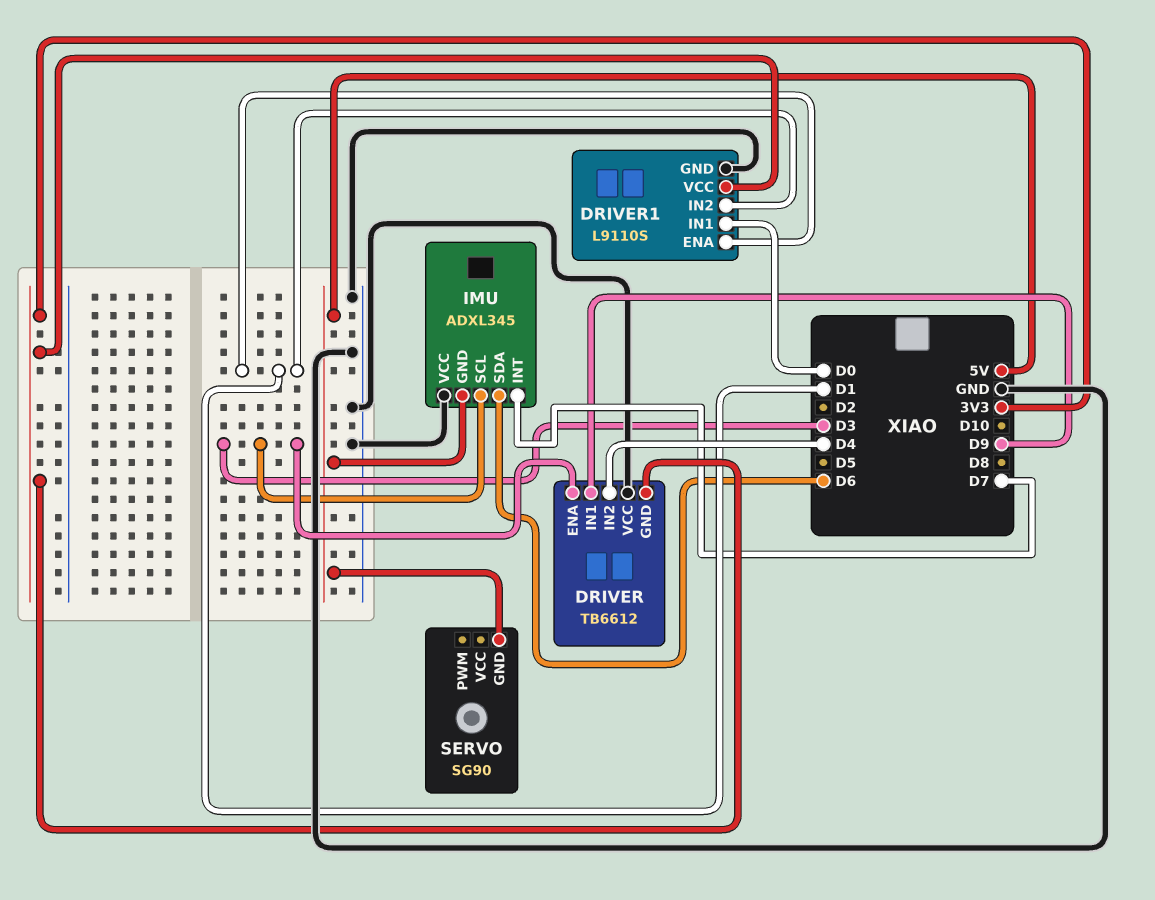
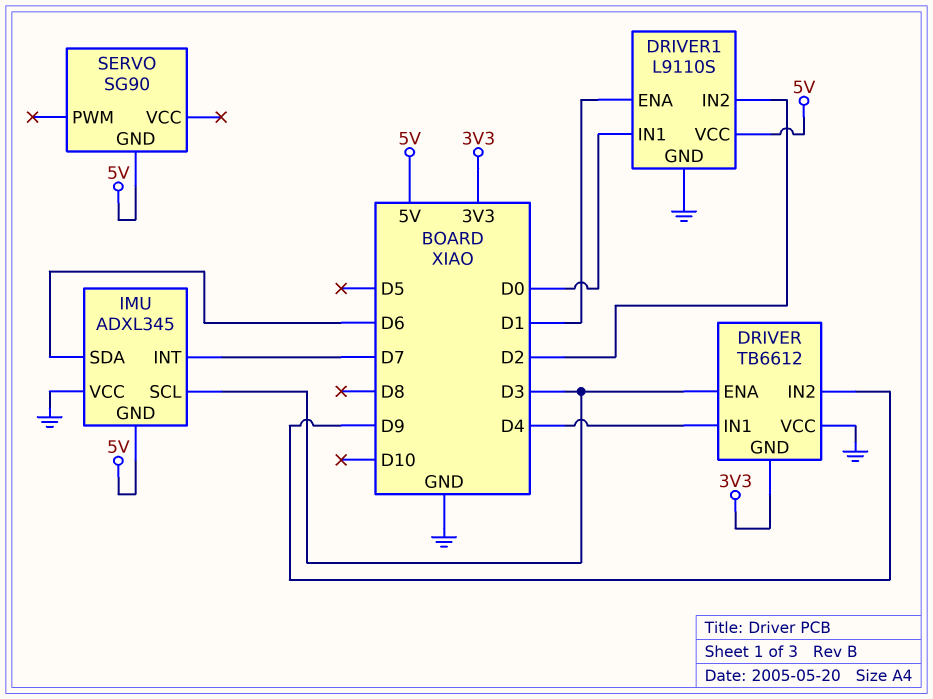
DRIVER pin IN1: D9 -> D4
DRIVER pin IN2: D4 -> D9
DRIVER1 pin IN2: D1 -> D2
DRIVER1 pin VCC: 3V3 -> 5V

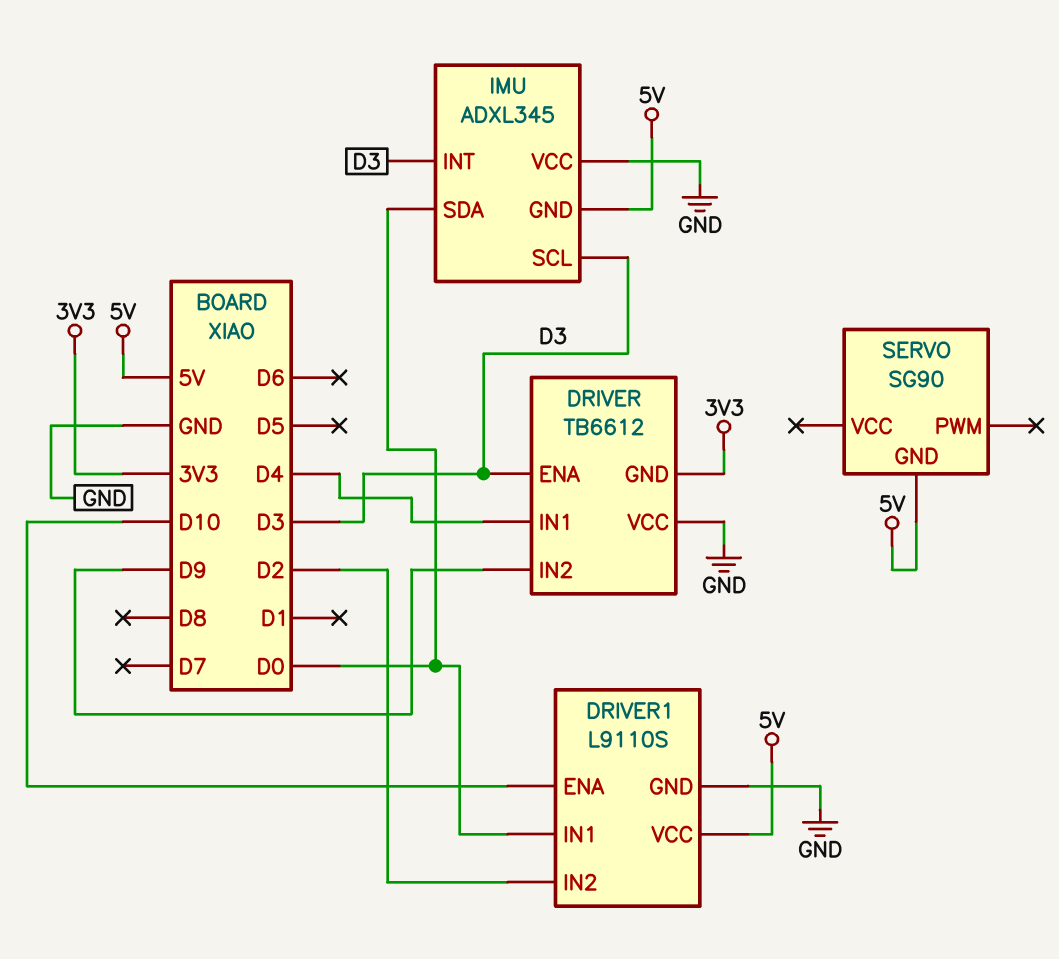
DRIVER1 pin ENA: D1 -> D10
IMU pin INT: D7 -> D3
IMU pin SDA: D6 -> D0

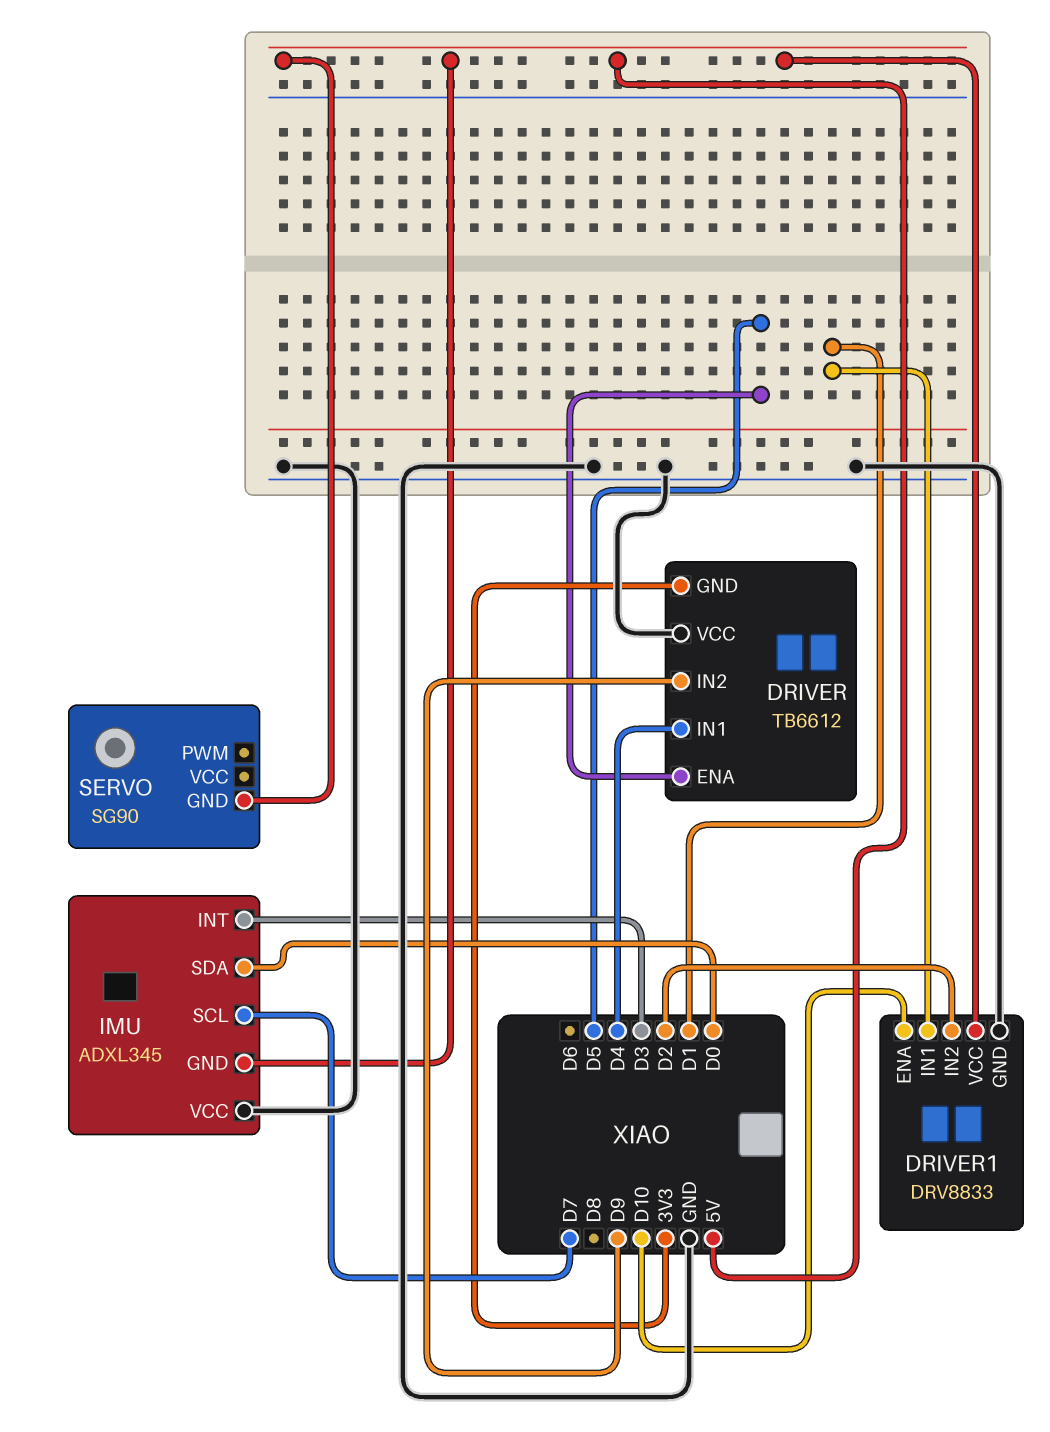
DRIVER pin ENA: D3 -> D5
DRIVER1: L9110S -> DRV8833
DRIVER1 pin IN1: D0 -> D1
IMU pin SCL: D3 -> D7

